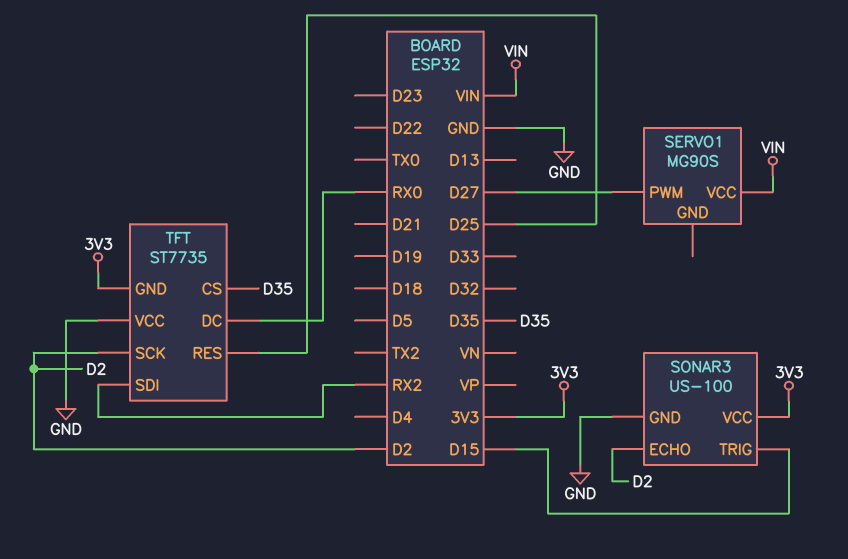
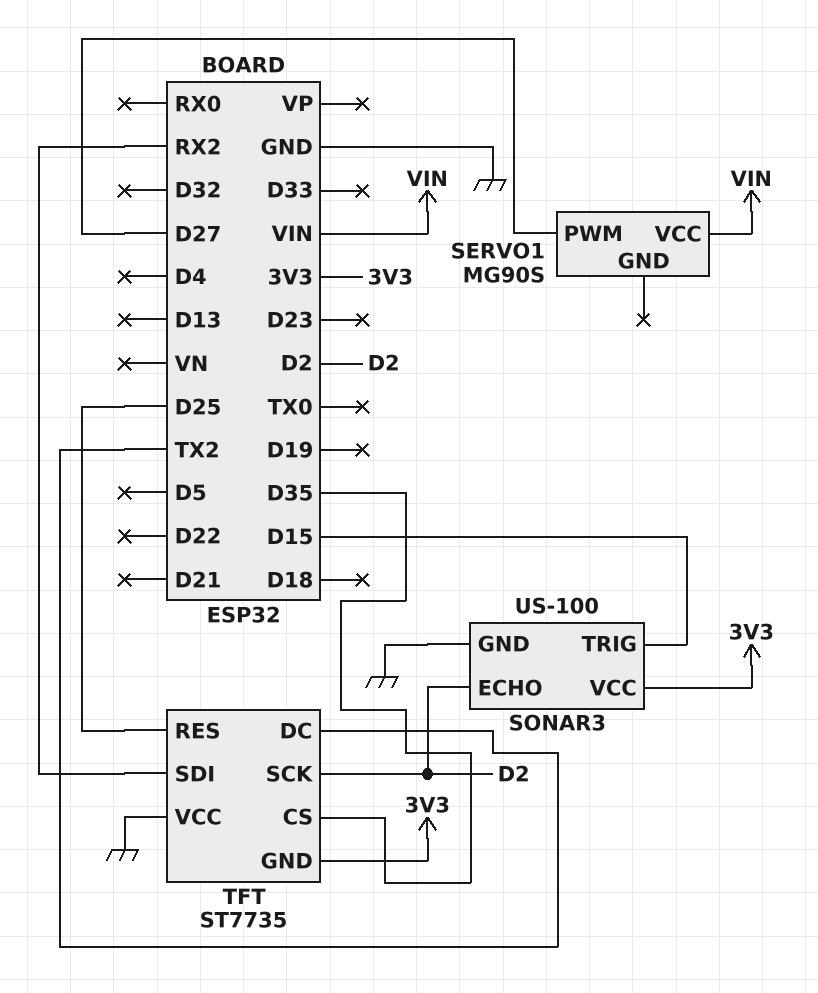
TFT pin DC: RX0 -> TX2

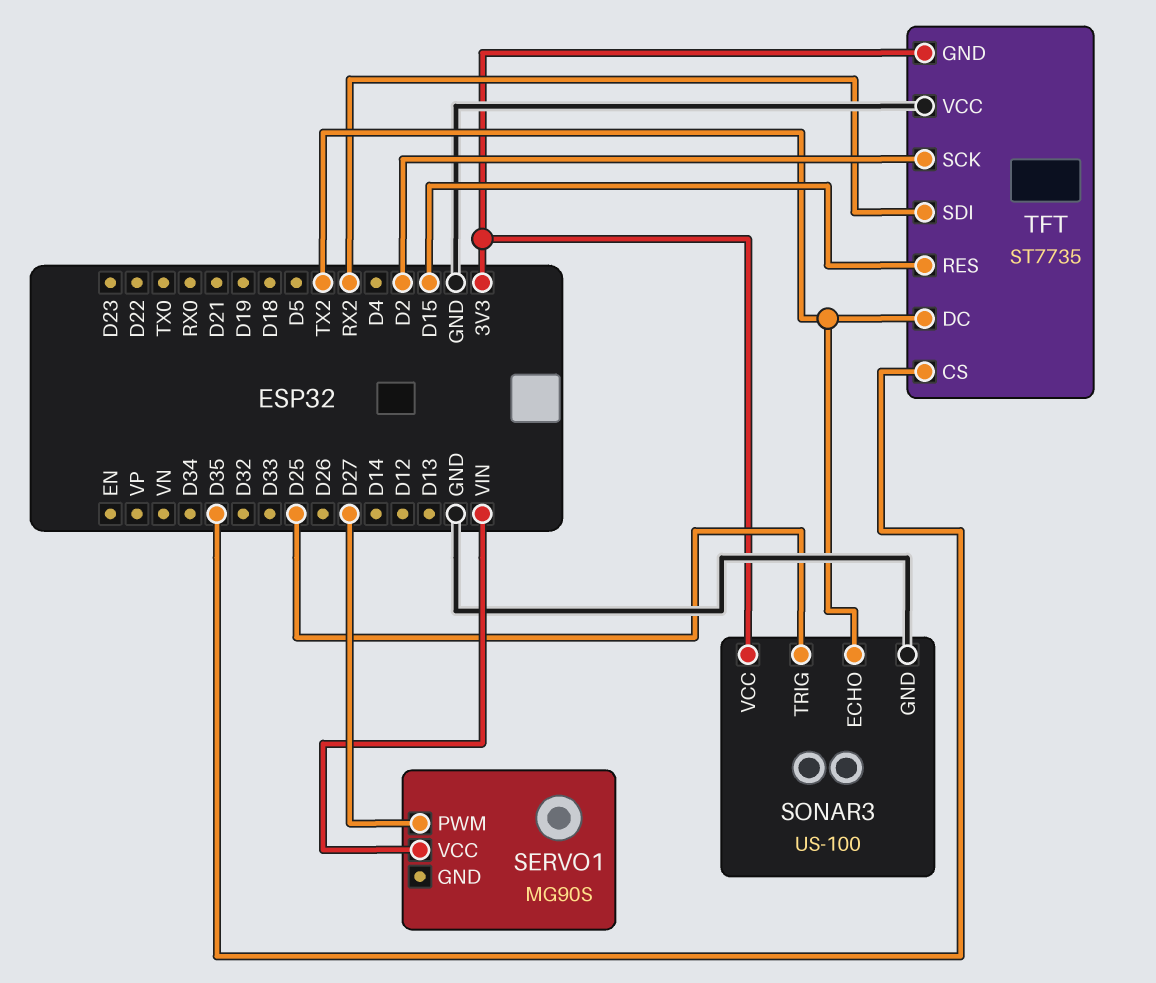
SONAR3 pin ECHO: D2 -> TX2
SONAR3 pin TRIG: D15 -> D25
TFT pin RES: D25 -> D15

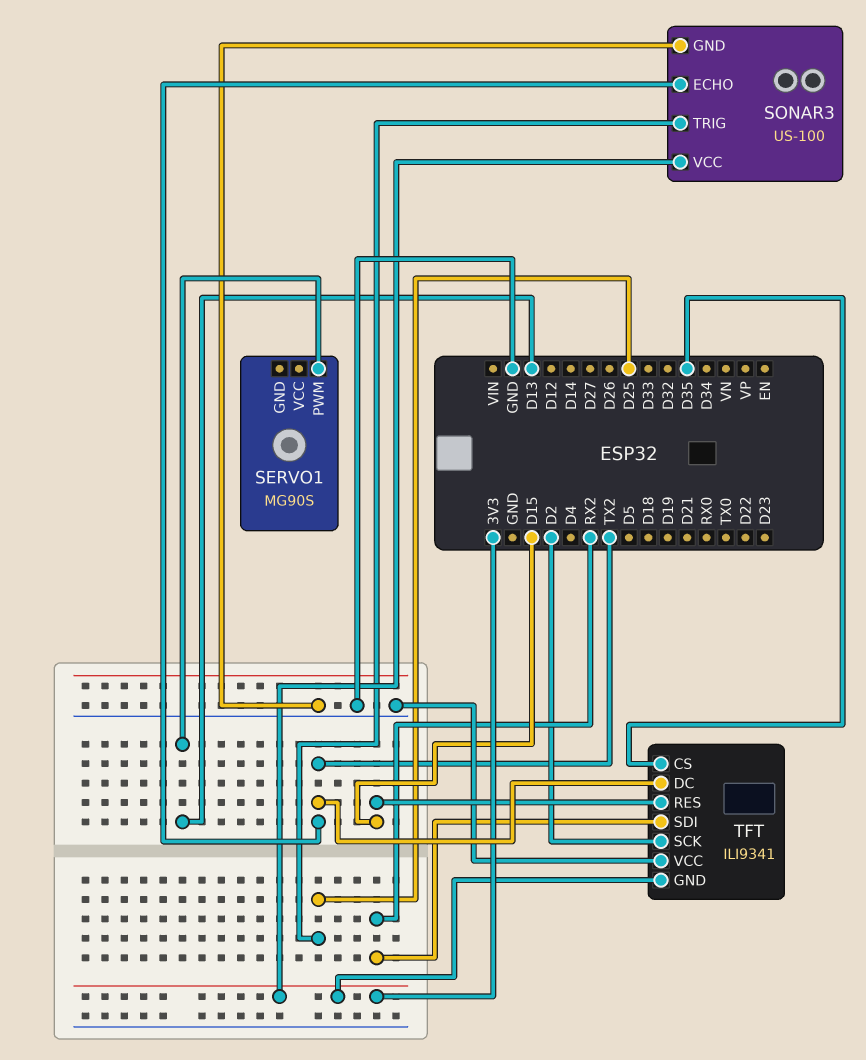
SERVO1 pin PWM: D27 -> D13
SERVO1 pin VCC: VIN -> none
TFT: ST7735 -> ILI9341

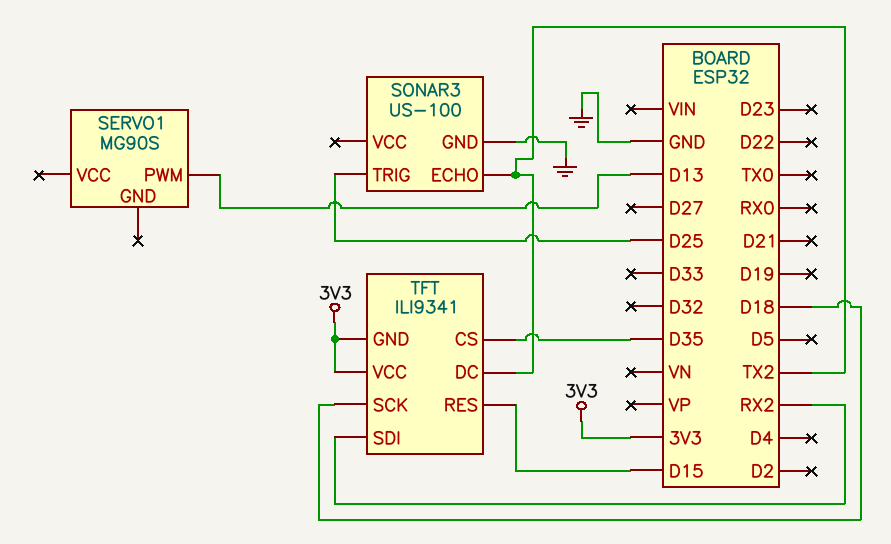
SONAR3 pin VCC: 3V3 -> none
TFT pin SCK: D2 -> D18
TFT pin VCC: GND -> 3V3

